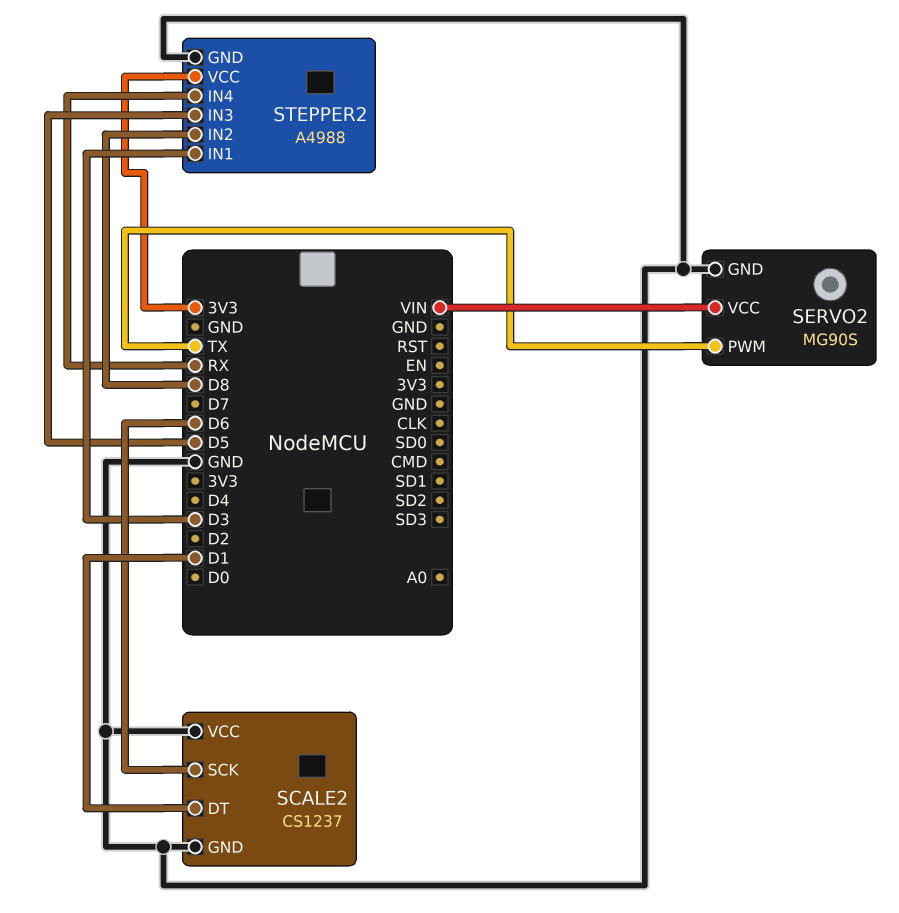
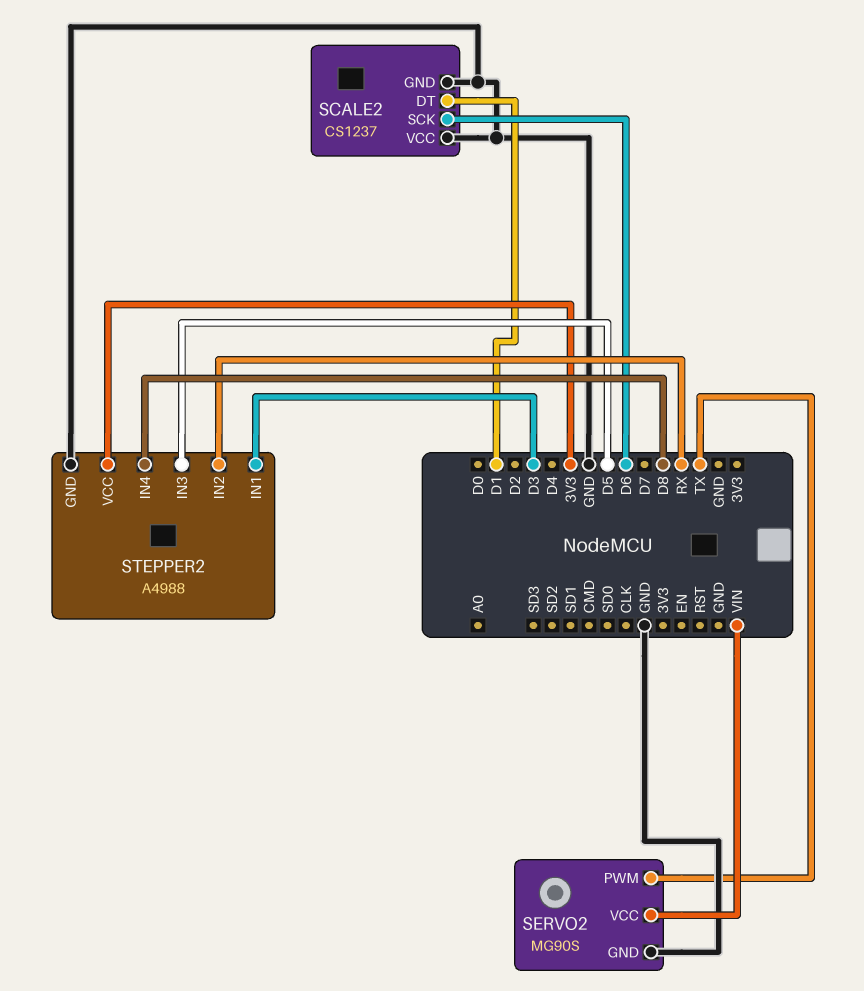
STEPPER2 pin IN2: D8 -> RX
STEPPER2 pin IN4: RX -> D8

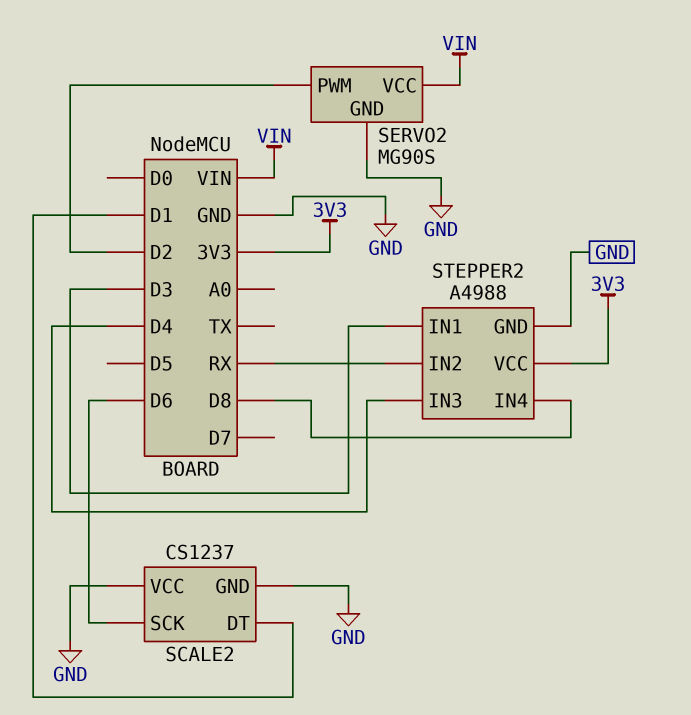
SERVO2 pin PWM: TX -> D2
STEPPER2 pin IN3: D5 -> D4

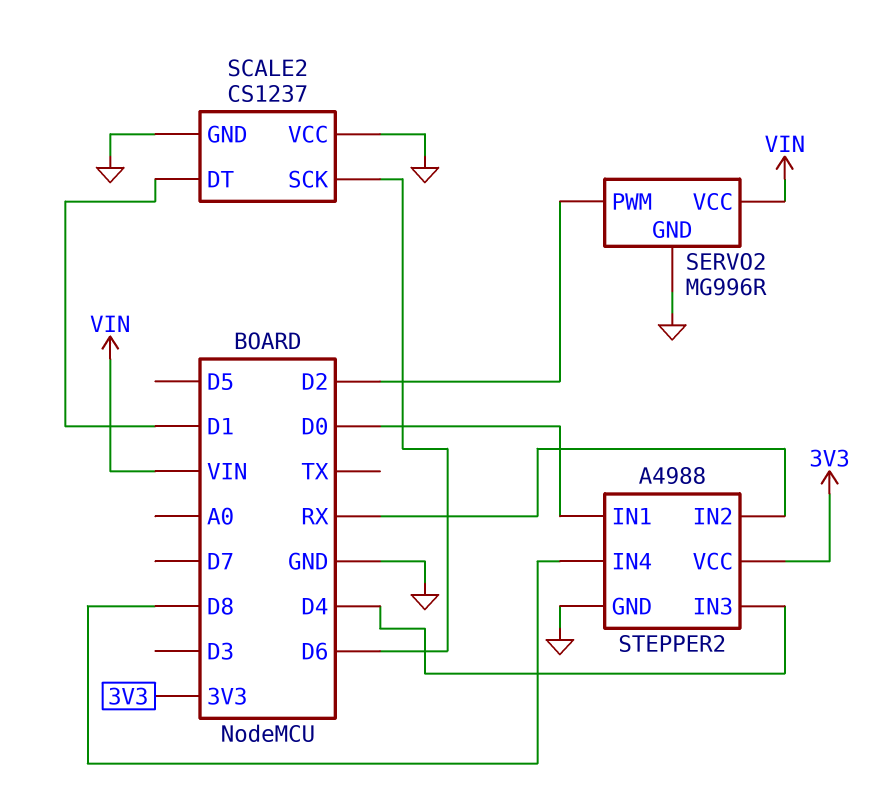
SERVO2: MG90S -> MG996R
STEPPER2 pin IN1: D3 -> D0

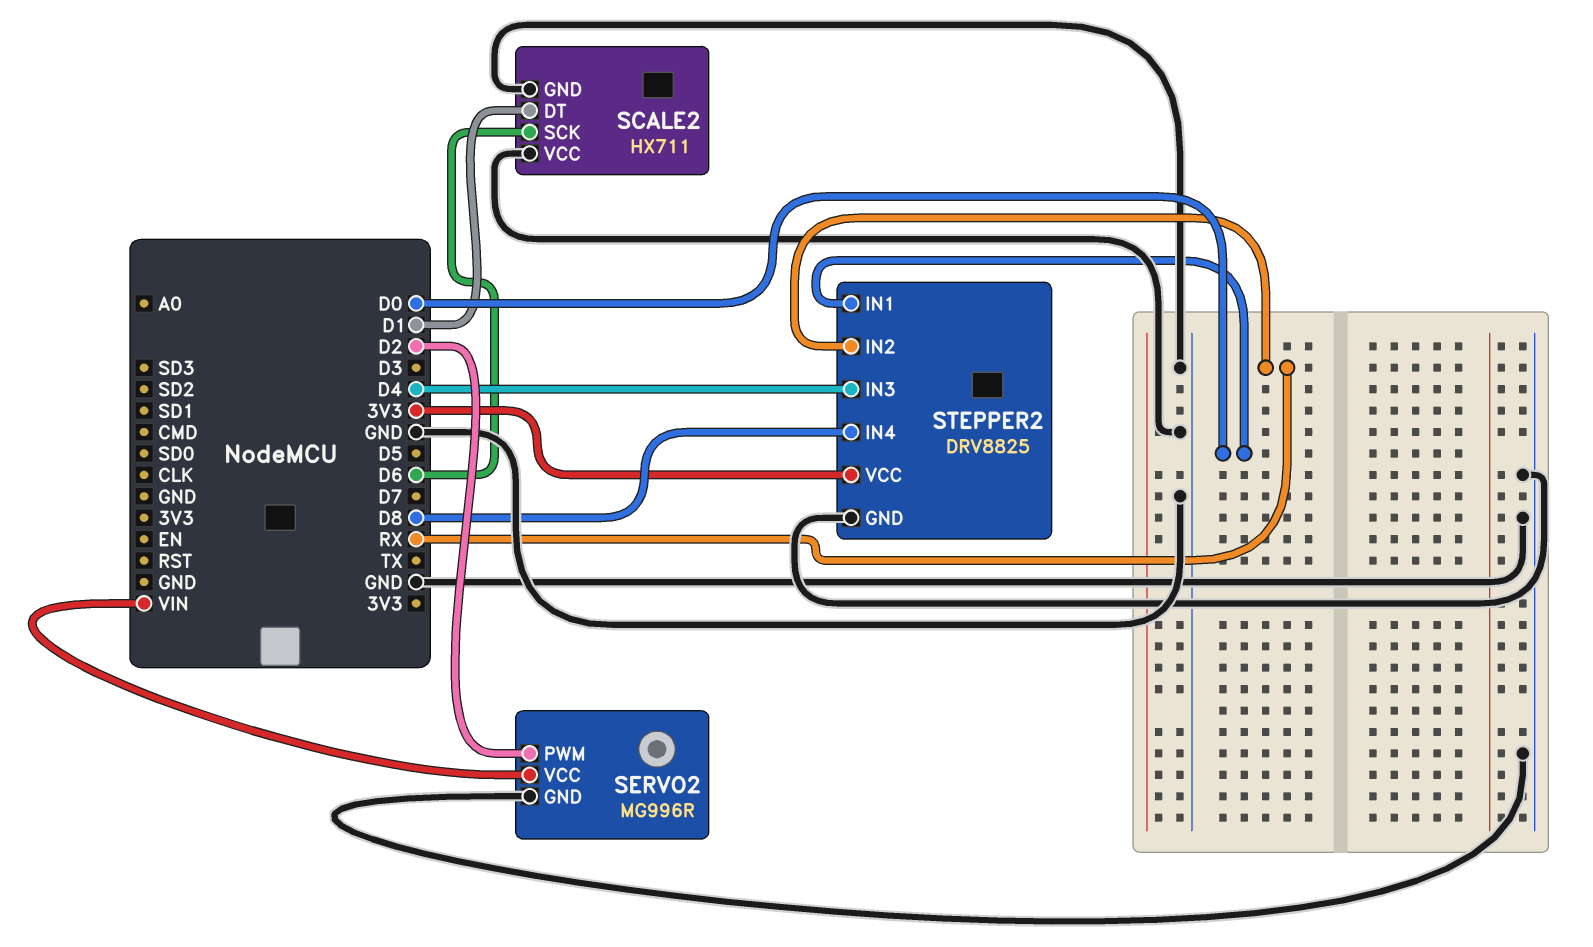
SCALE2: CS1237 -> HX711
STEPPER2: A4988 -> DRV8825

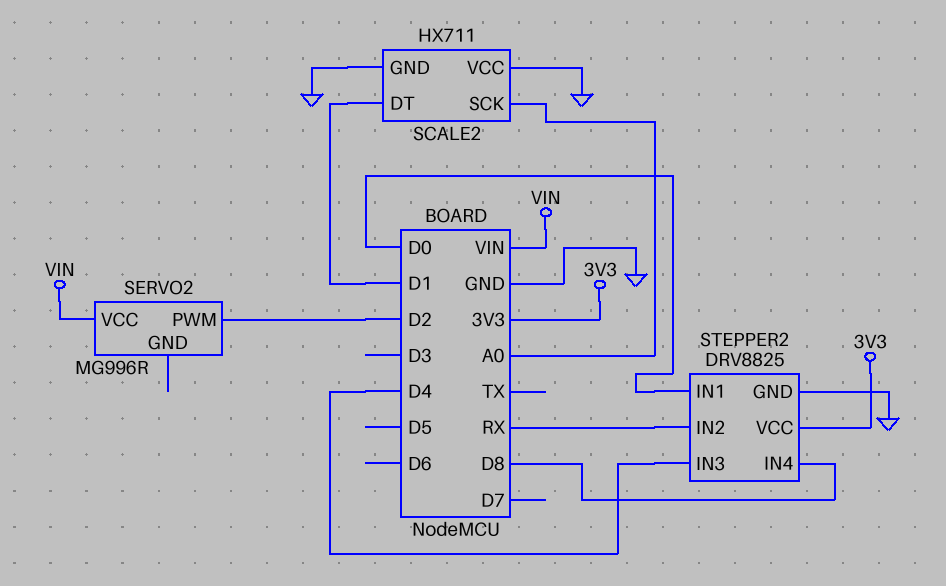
SCALE2 pin SCK: D6 -> A0
SERVO2 pin GND: GND -> none

